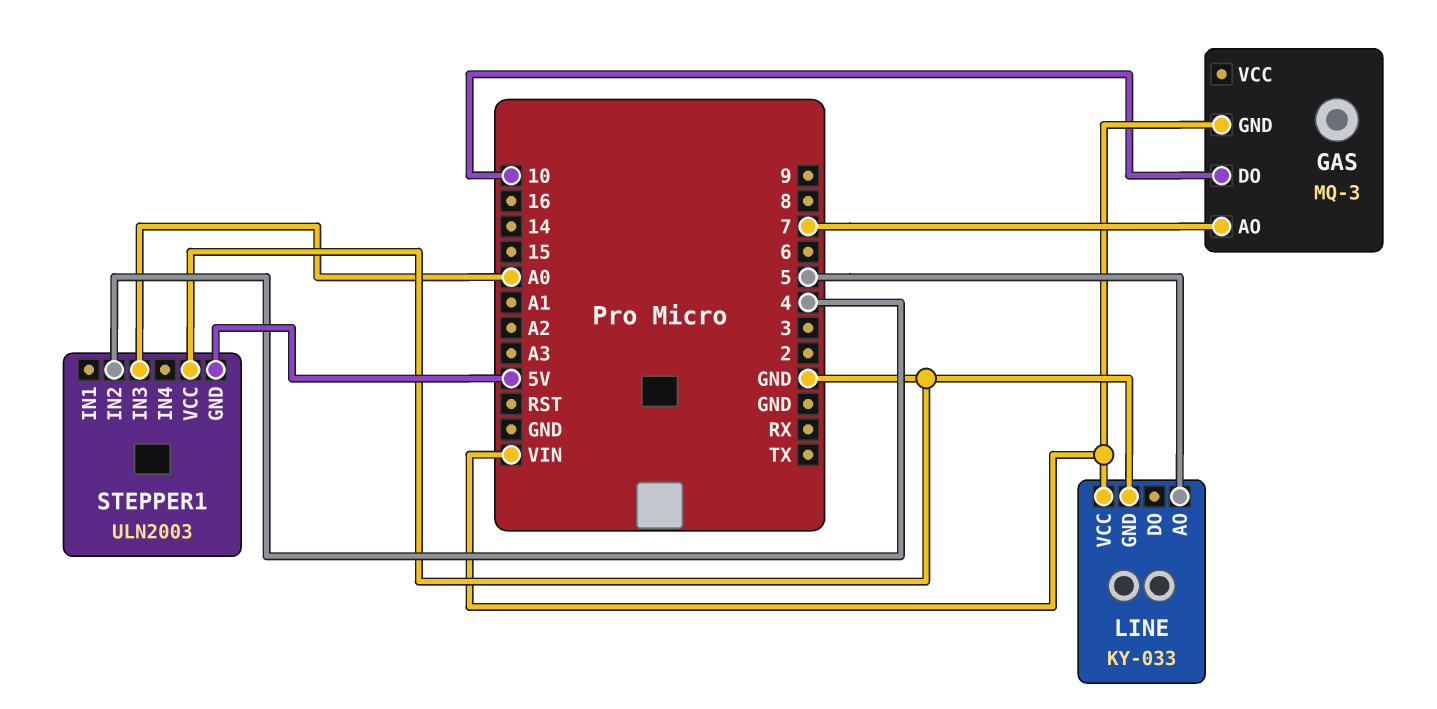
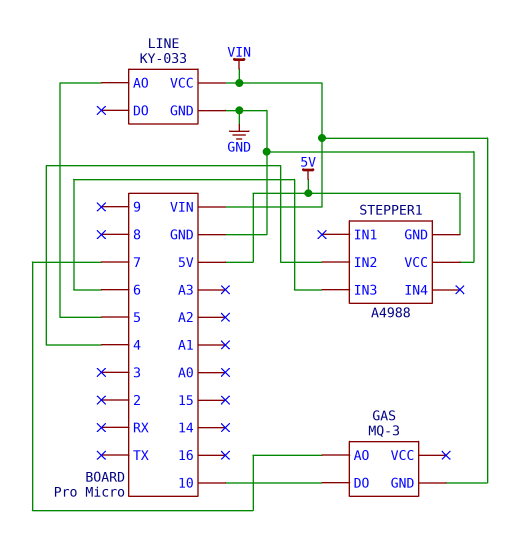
STEPPER1: ULN2003 -> A4988
STEPPER1 pin IN3: A0 -> 6

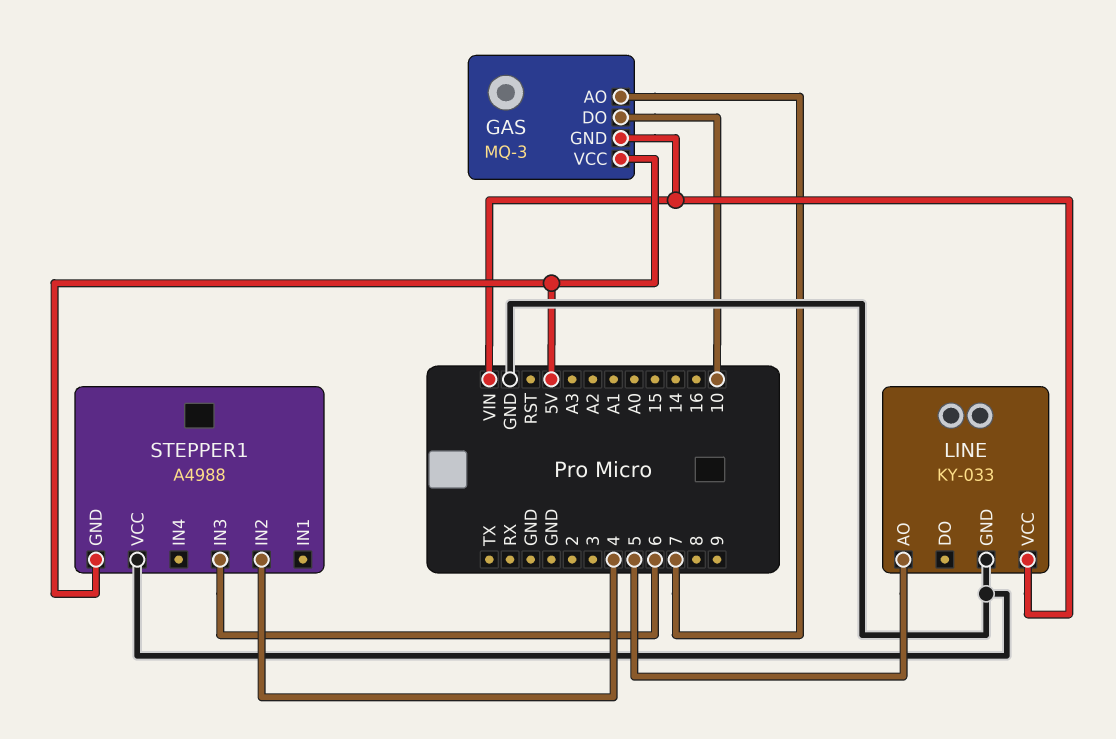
GAS pin VCC: none -> 5V

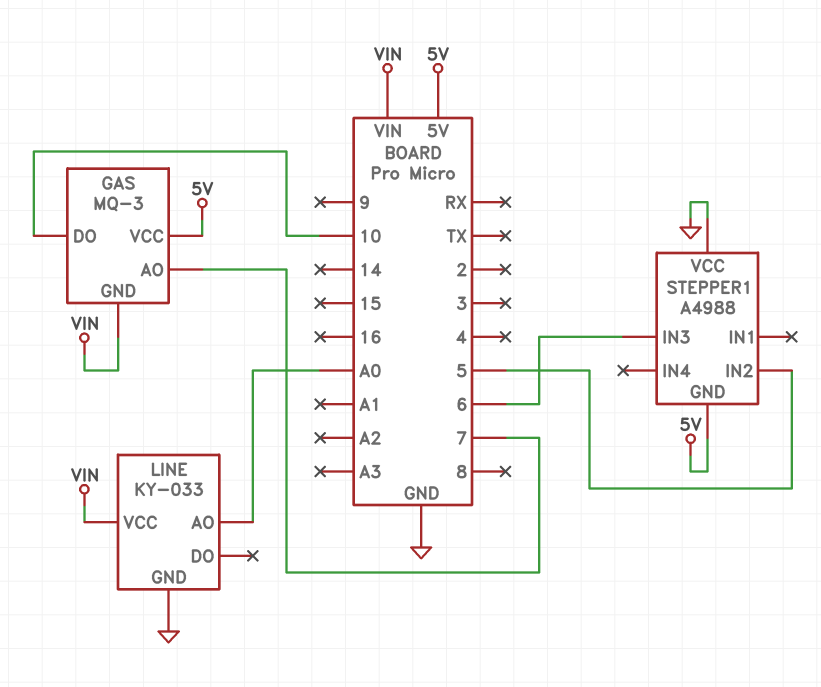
LINE pin AO: 5 -> A0
STEPPER1 pin IN2: 4 -> 5

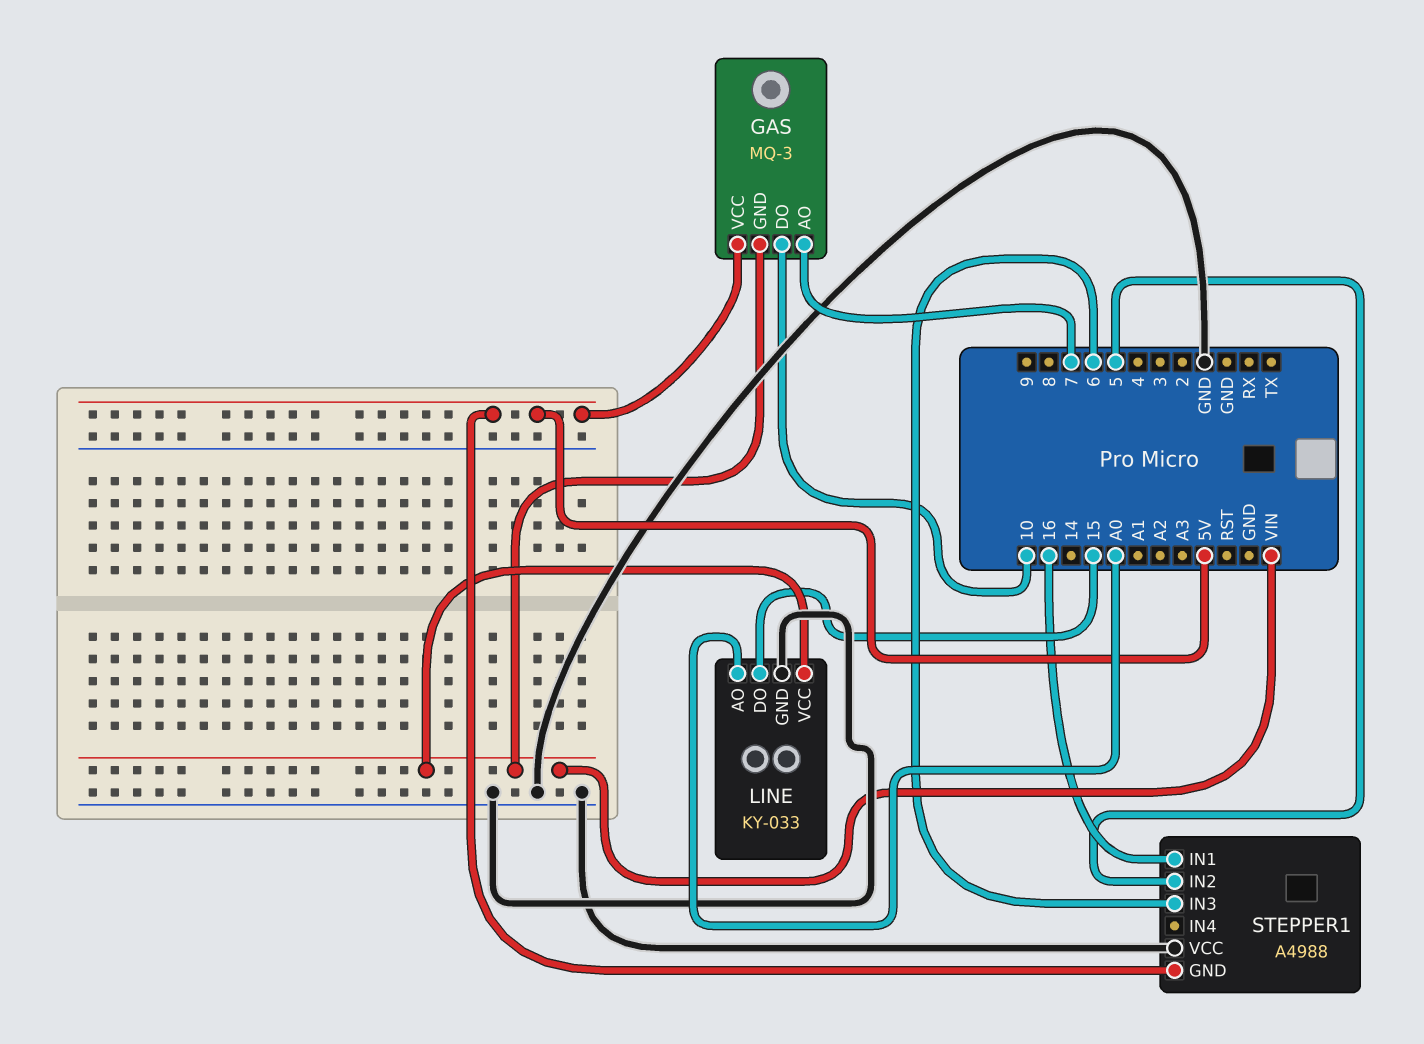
LINE pin DO: none -> 15
STEPPER1 pin IN1: none -> 16

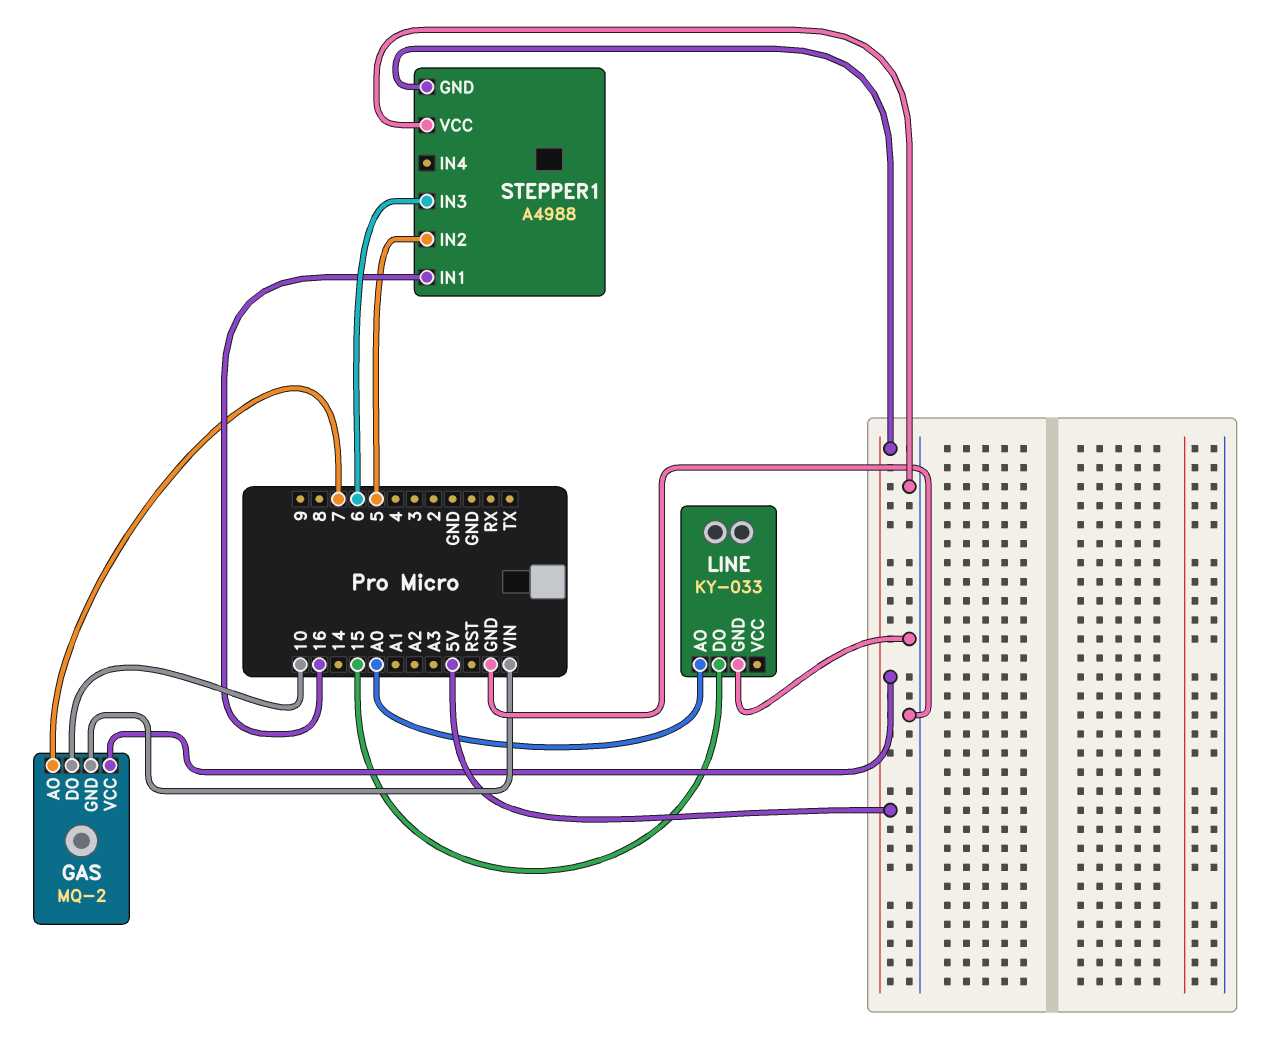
GAS: MQ-3 -> MQ-2
LINE pin VCC: VIN -> none

